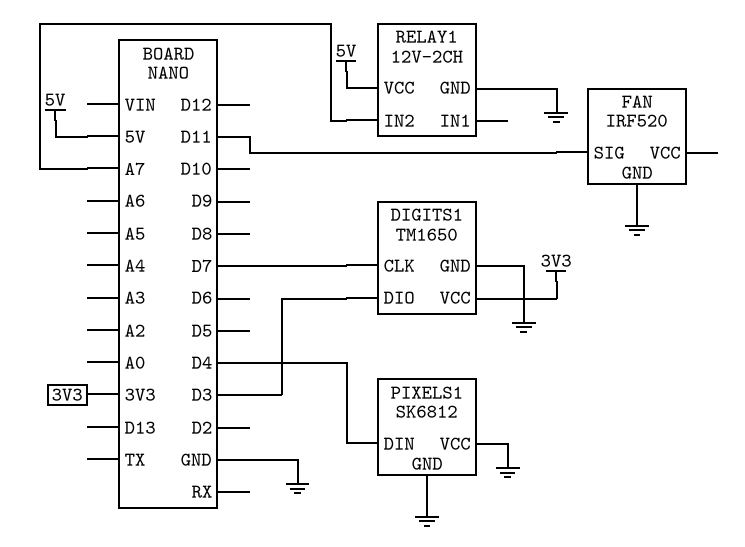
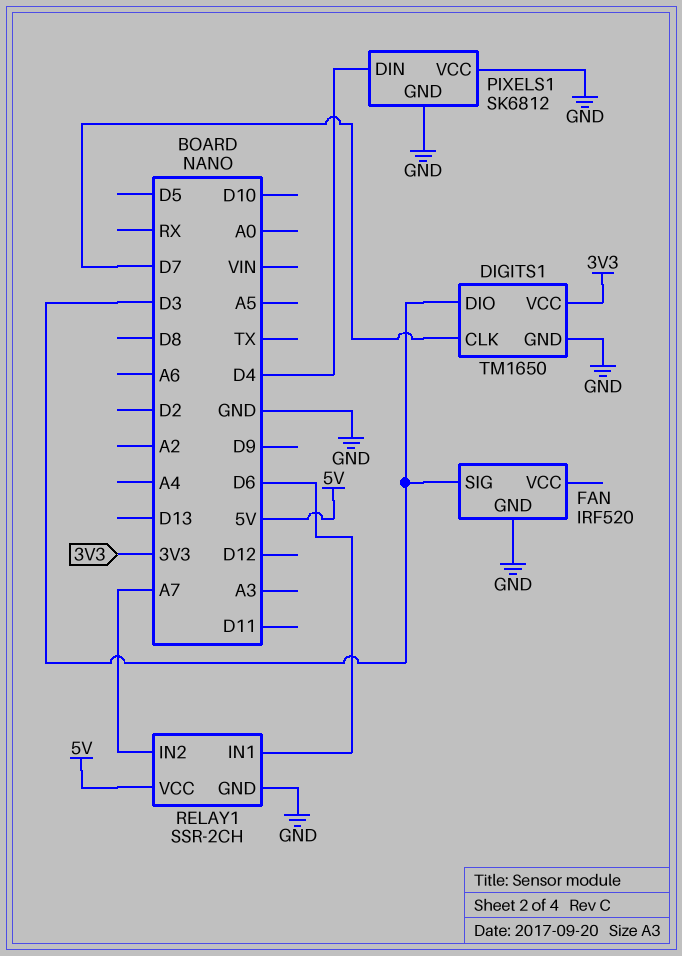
FAN pin SIG: D11 -> D3
RELAY1: 12V-2CH -> SSR-2CH
RELAY1 pin IN1: none -> D6

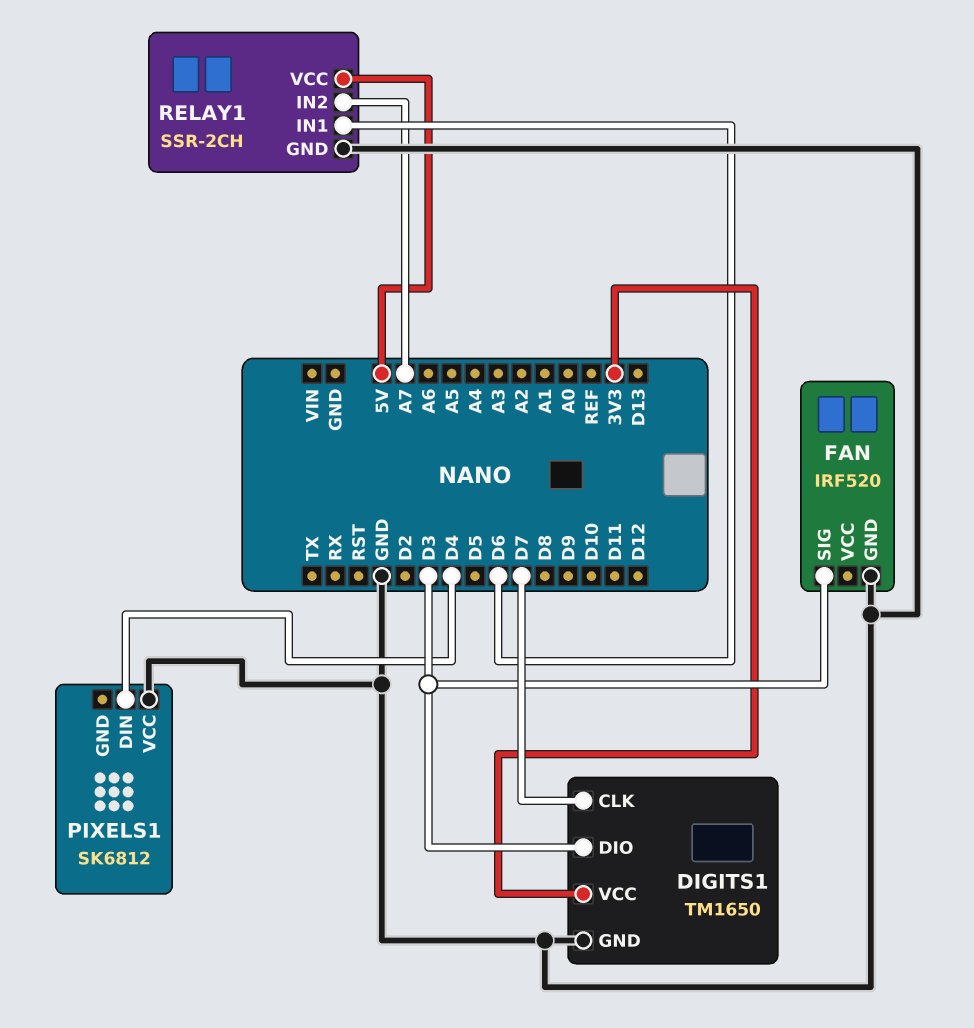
PIXELS1 pin GND: GND -> none

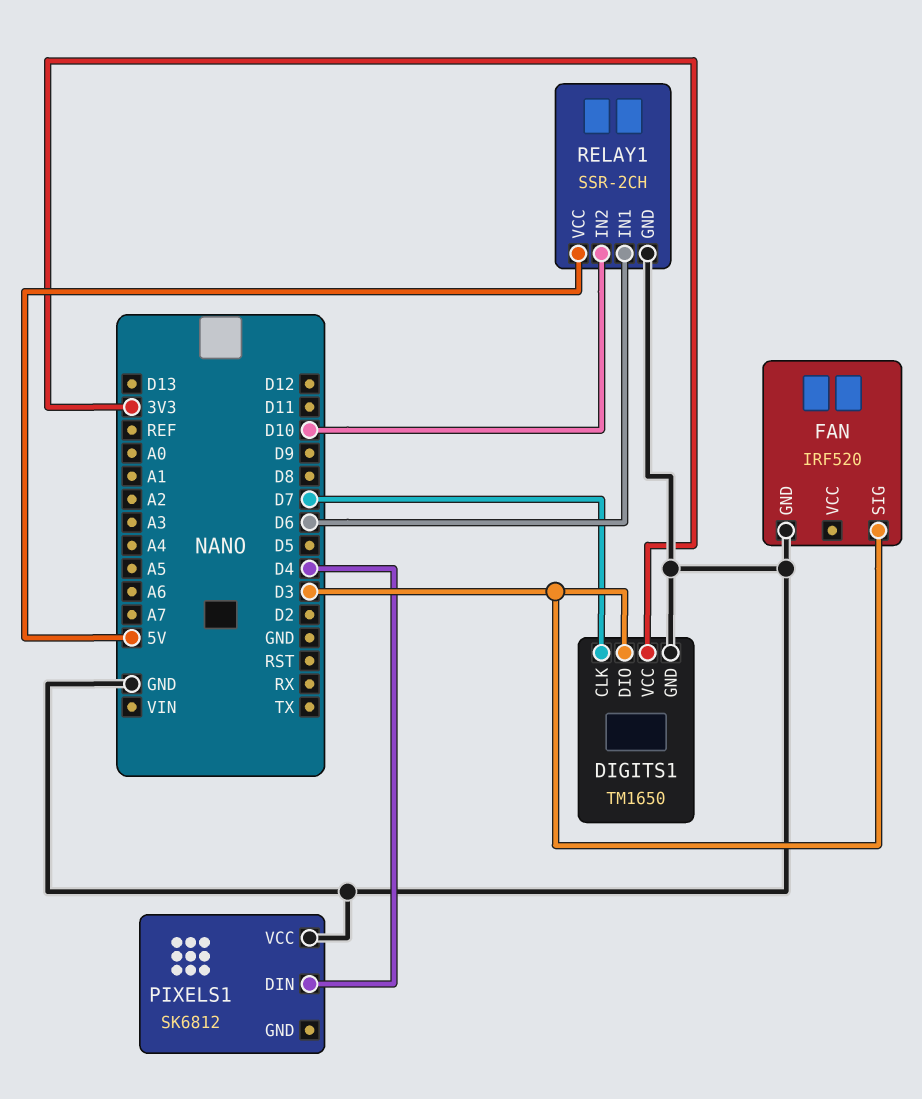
RELAY1 pin IN2: A7 -> D10

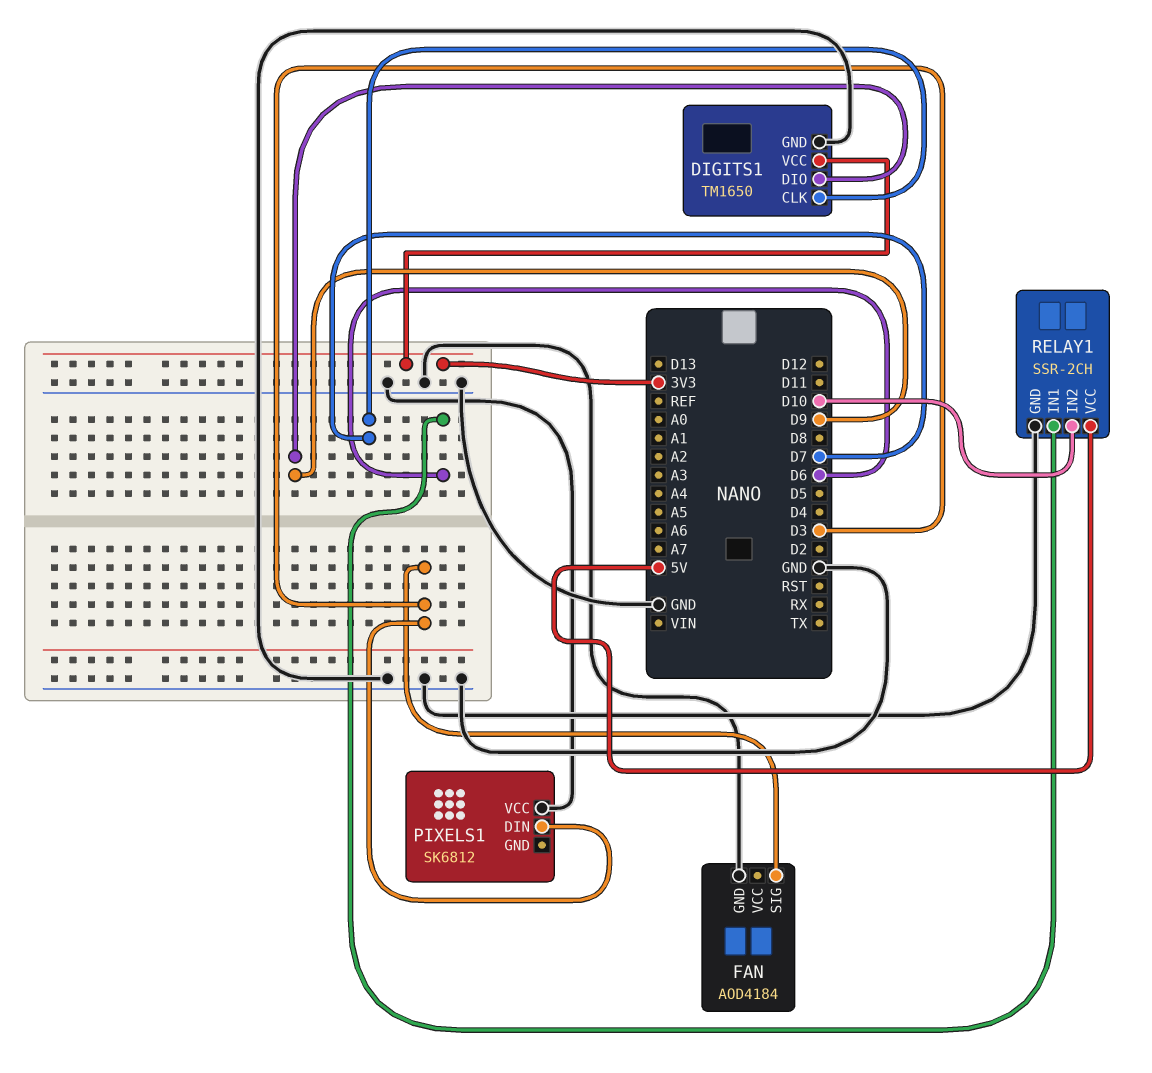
DIGITS1 pin DIO: D3 -> D9
FAN: IRF520 -> AOD4184
PIXELS1 pin DIN: D4 -> D3

